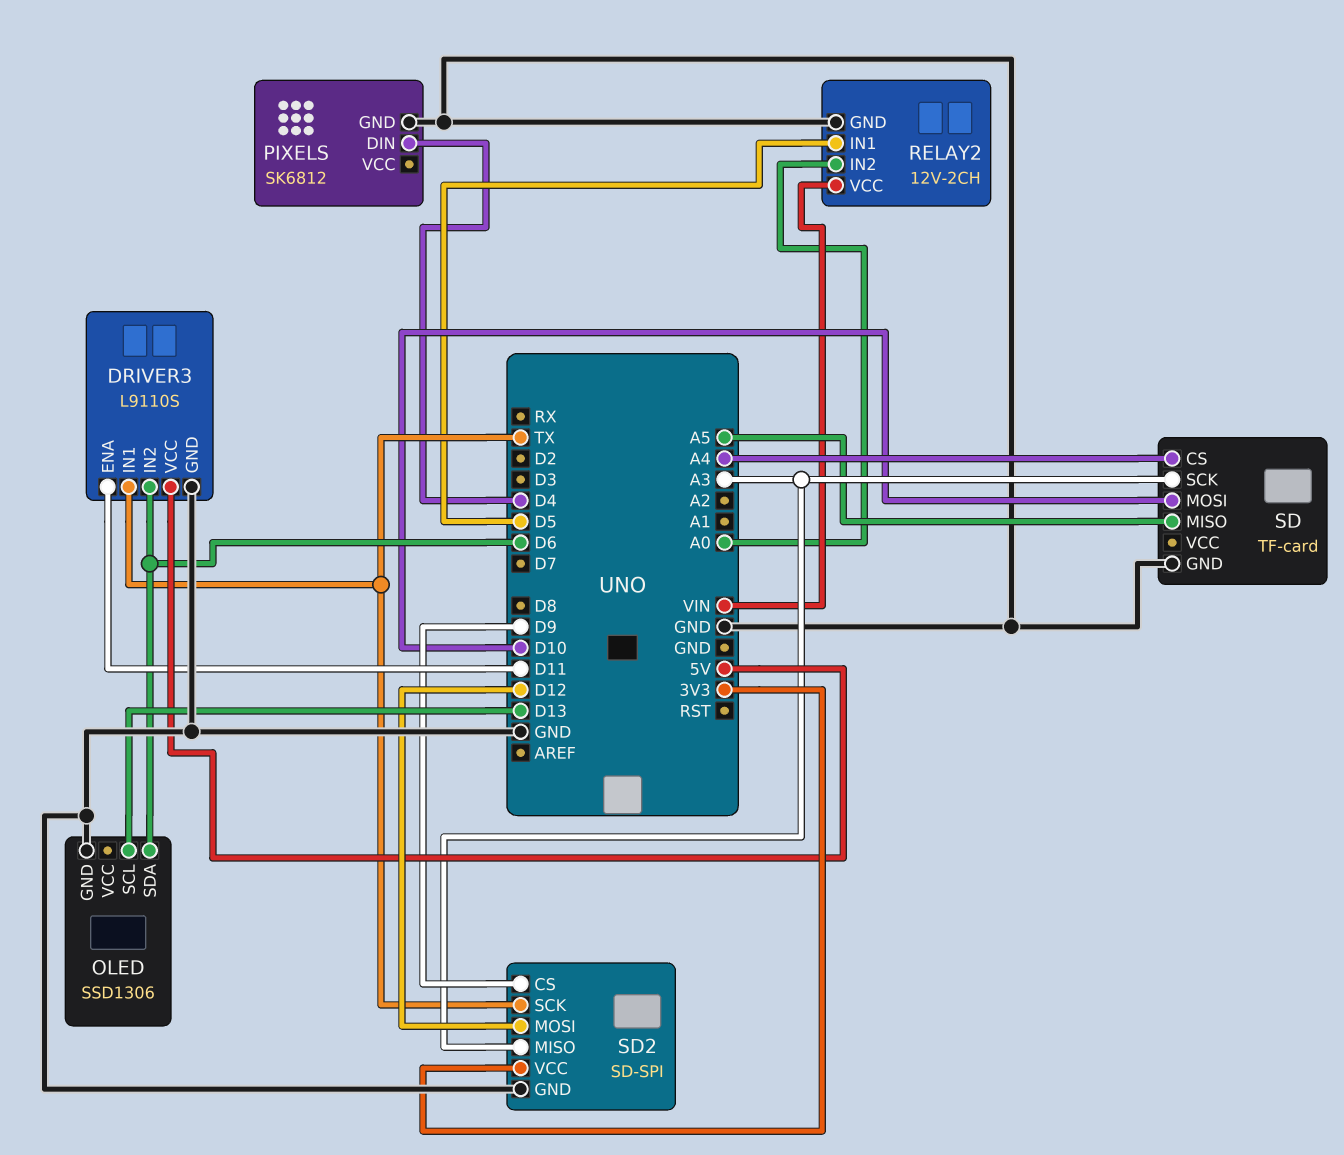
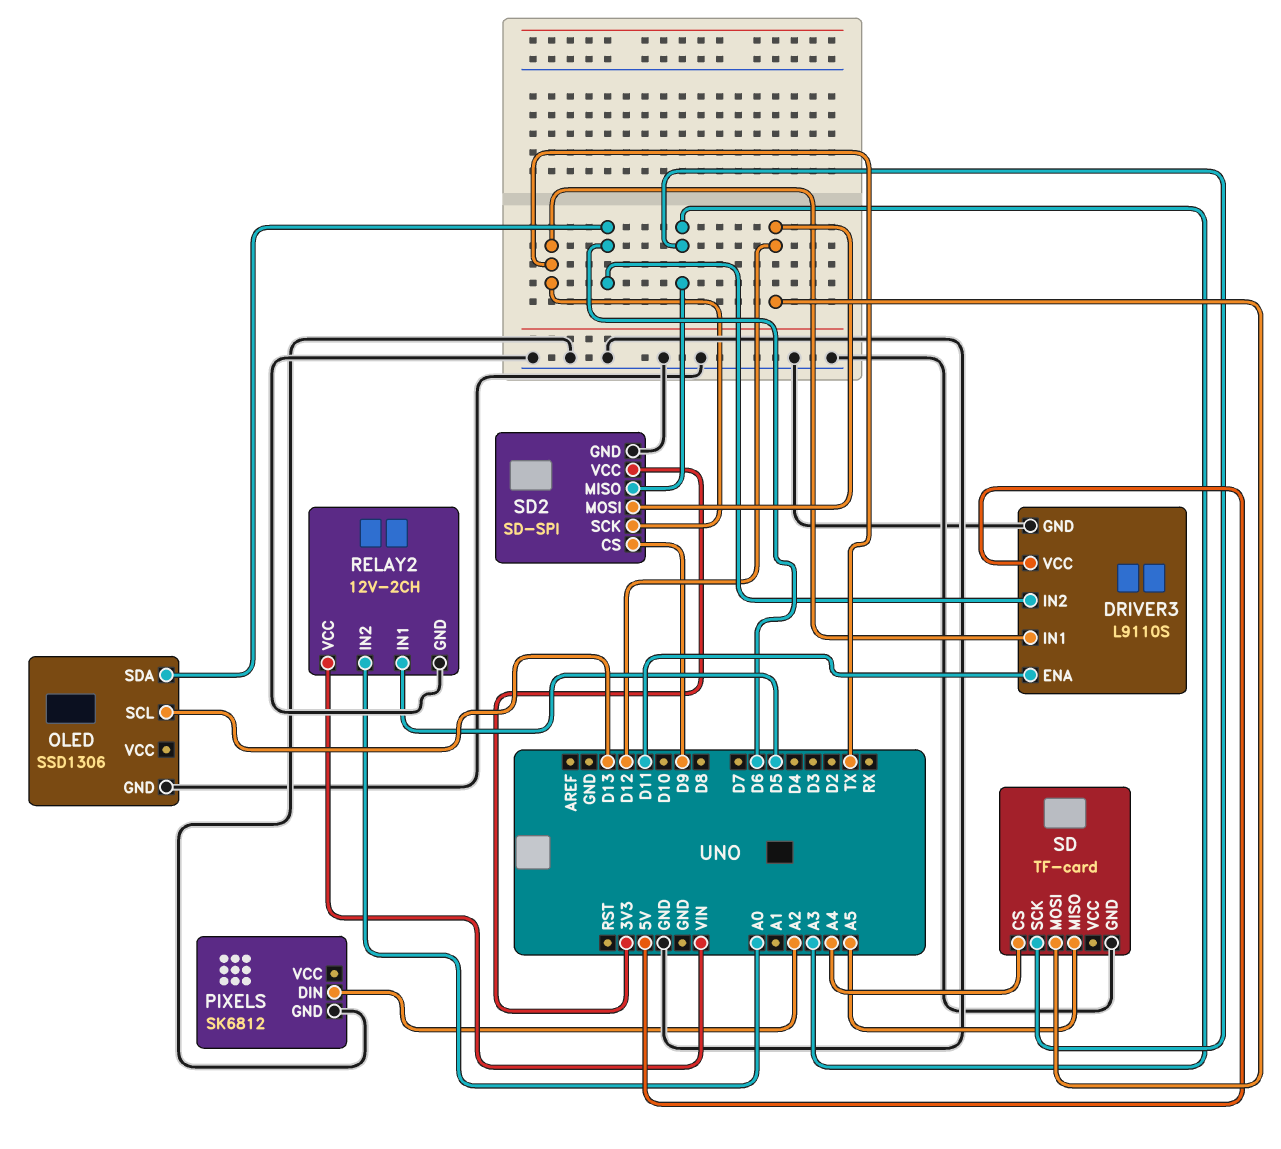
PIXELS pin DIN: D4 -> A2
SD pin MOSI: D10 -> D12

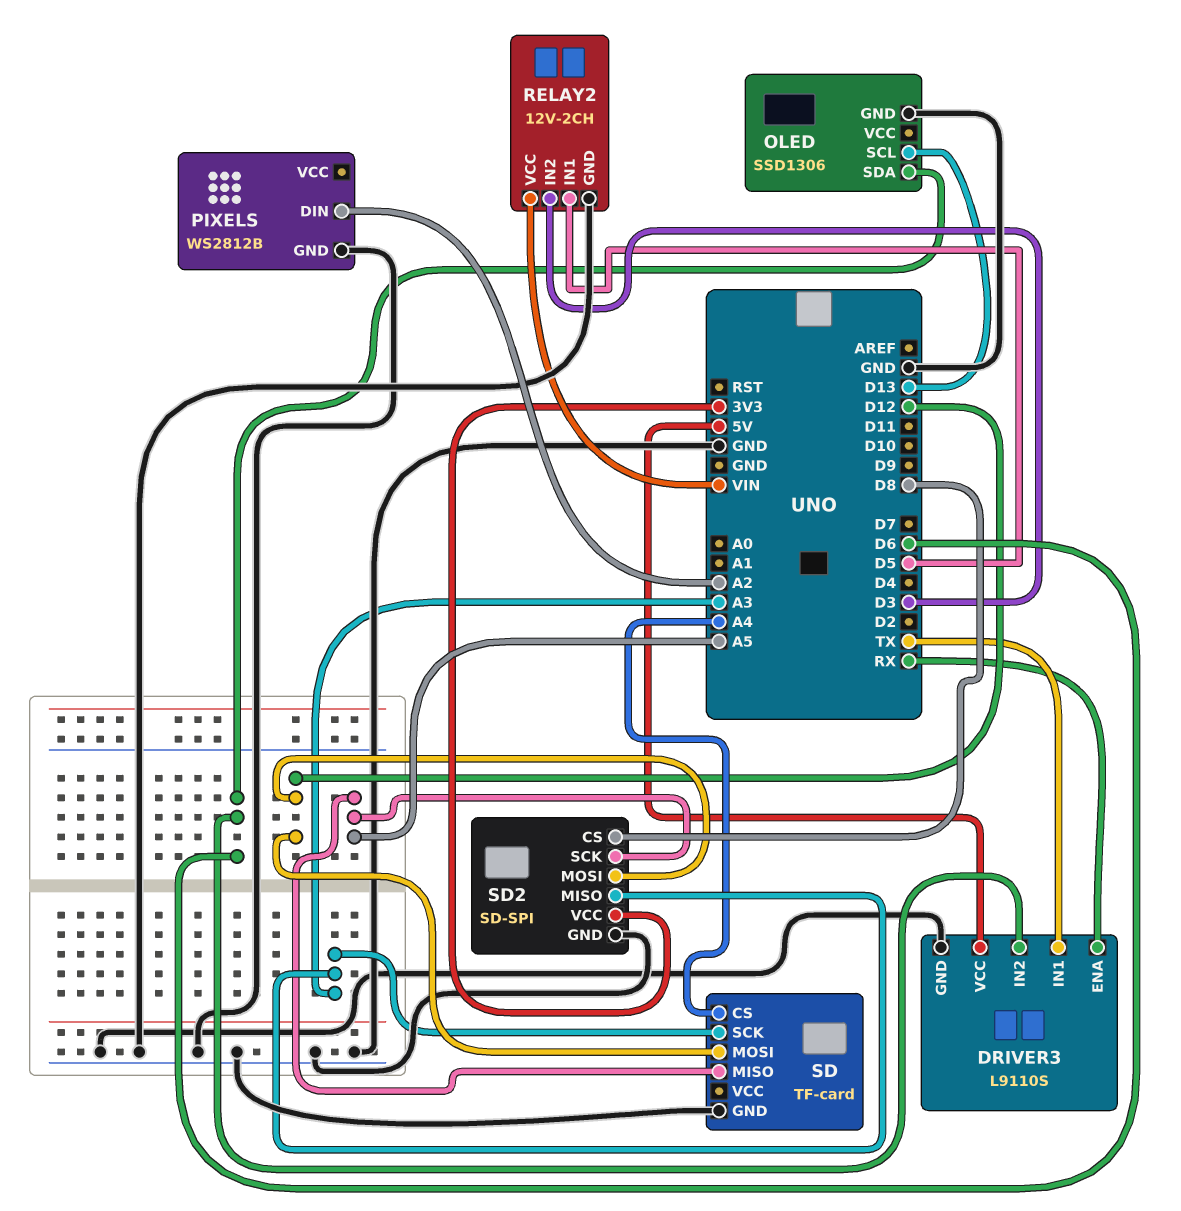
DRIVER3 pin ENA: D11 -> RX
PIXELS: SK6812 -> WS2812B
RELAY2 pin IN2: A0 -> D3
SD2 pin CS: D9 -> D8
SD2 pin SCK: TX -> A5

